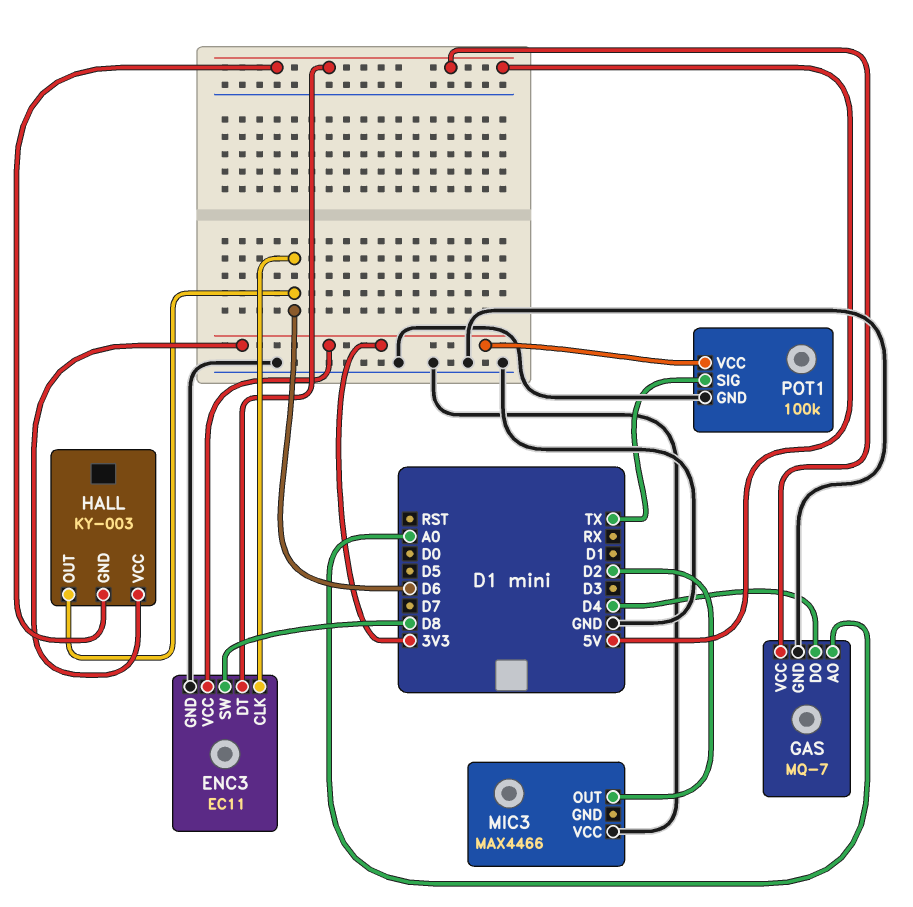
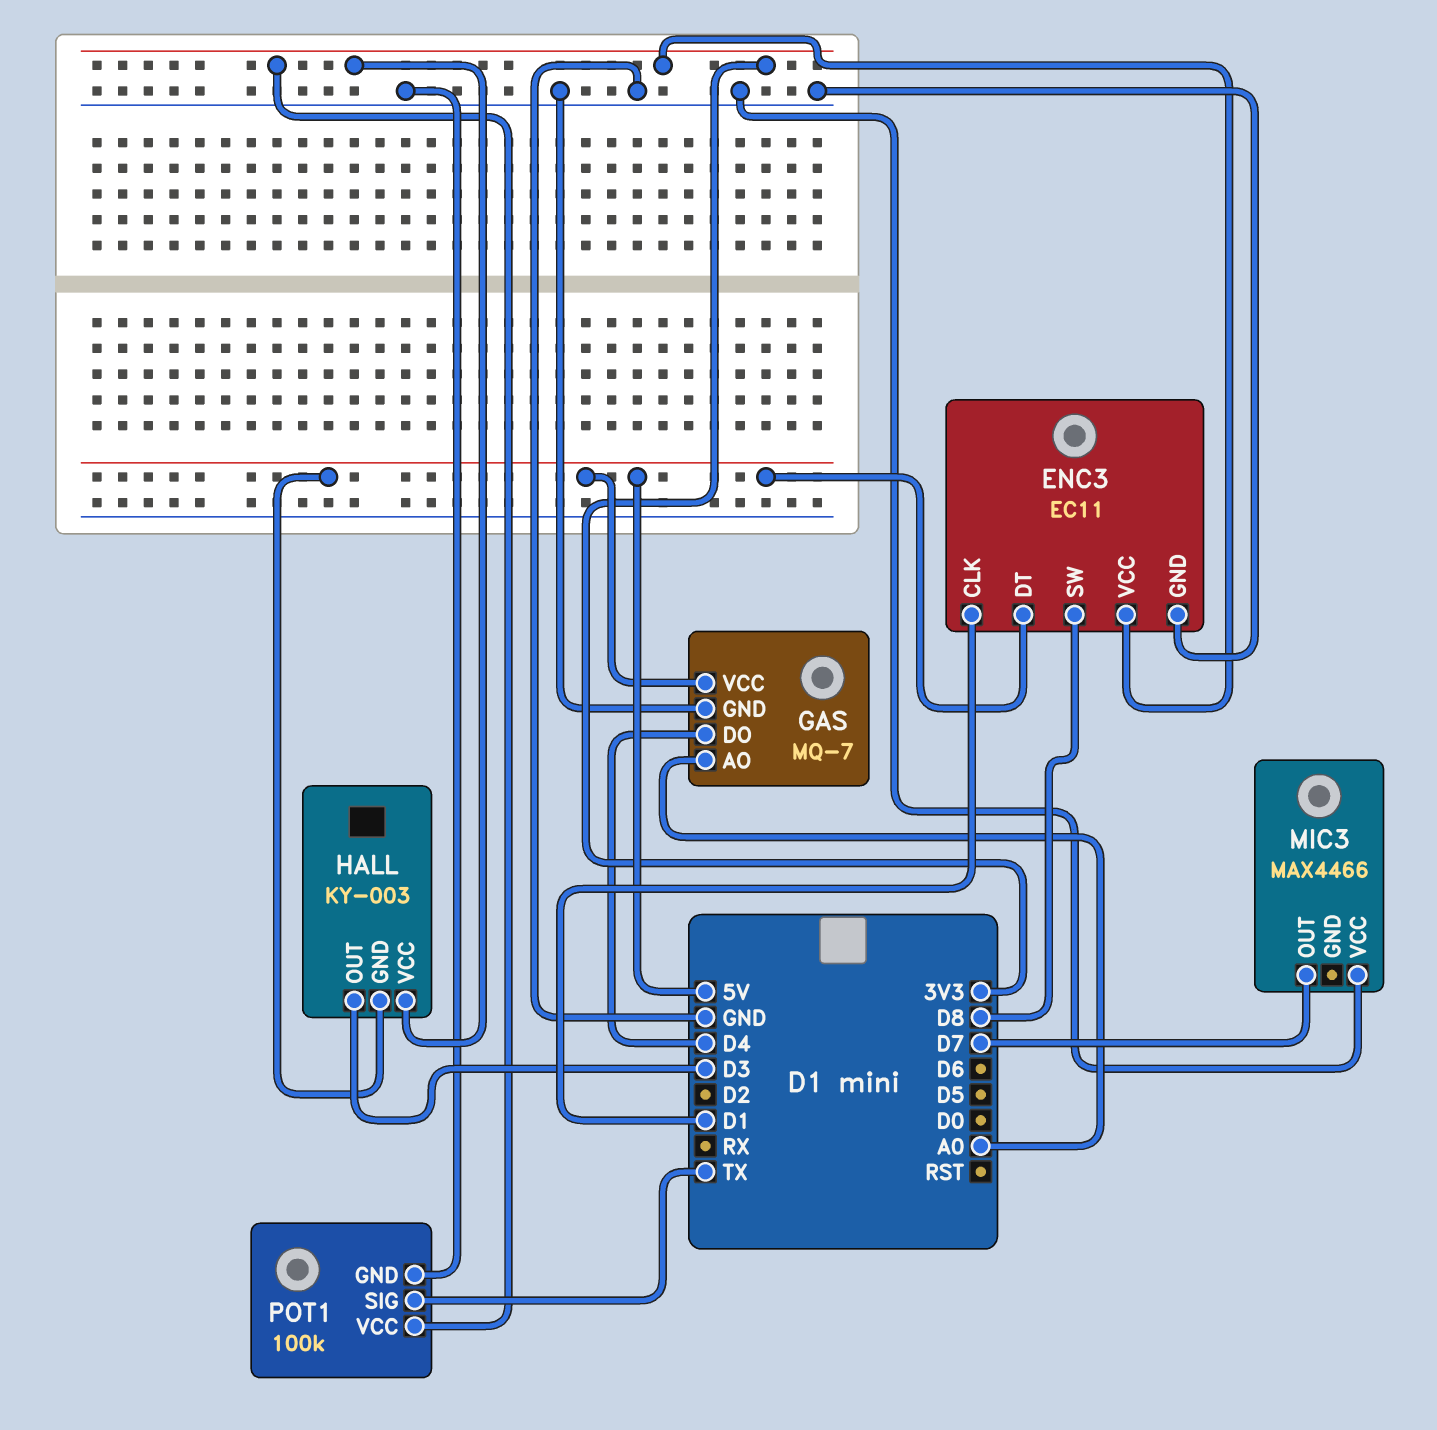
ENC3 pin CLK: D6 -> D1
HALL pin OUT: D6 -> D3
MIC3 pin OUT: D2 -> D7

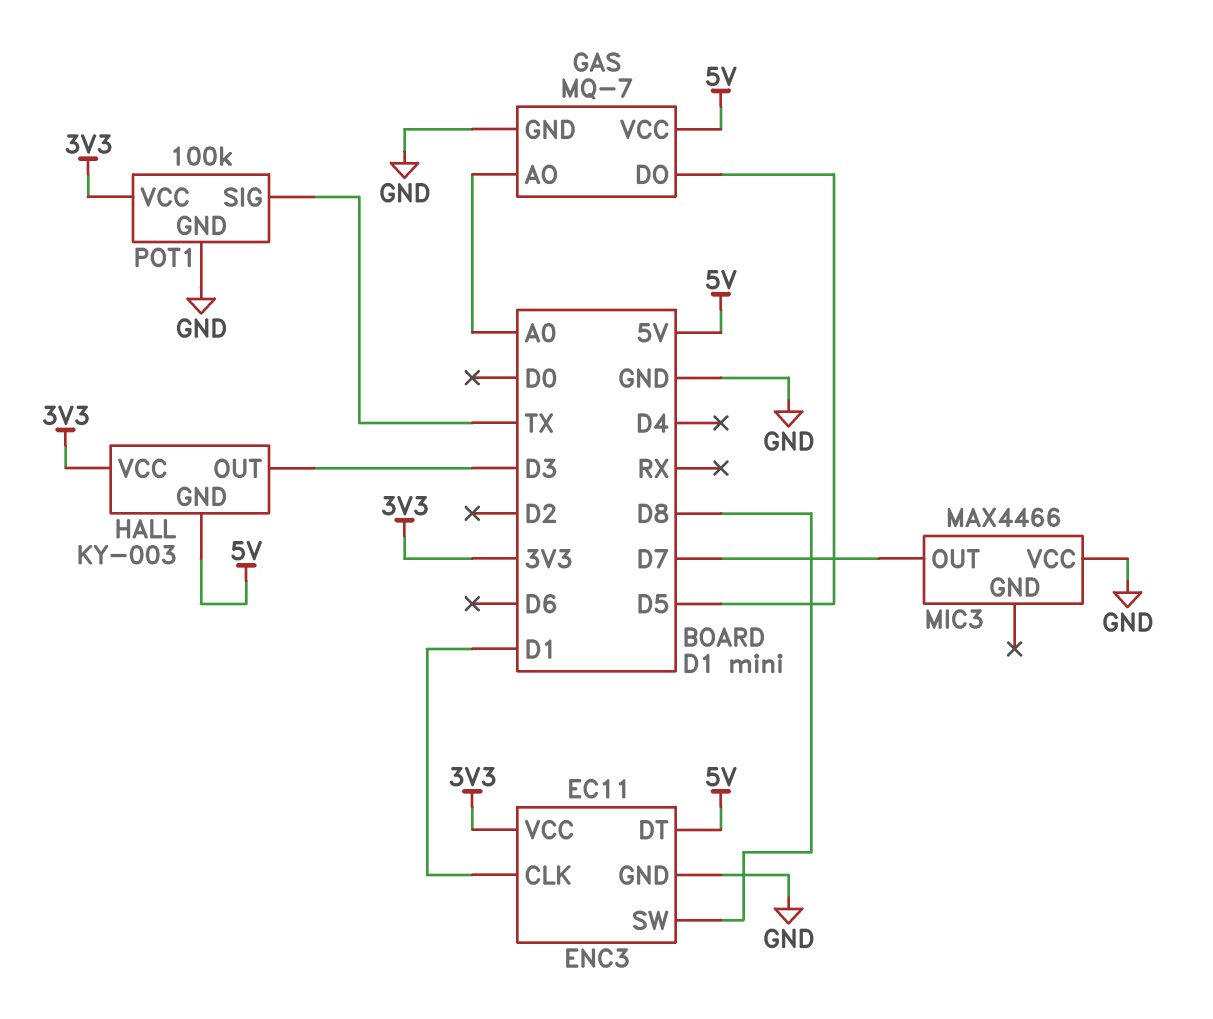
GAS pin DO: D4 -> D5

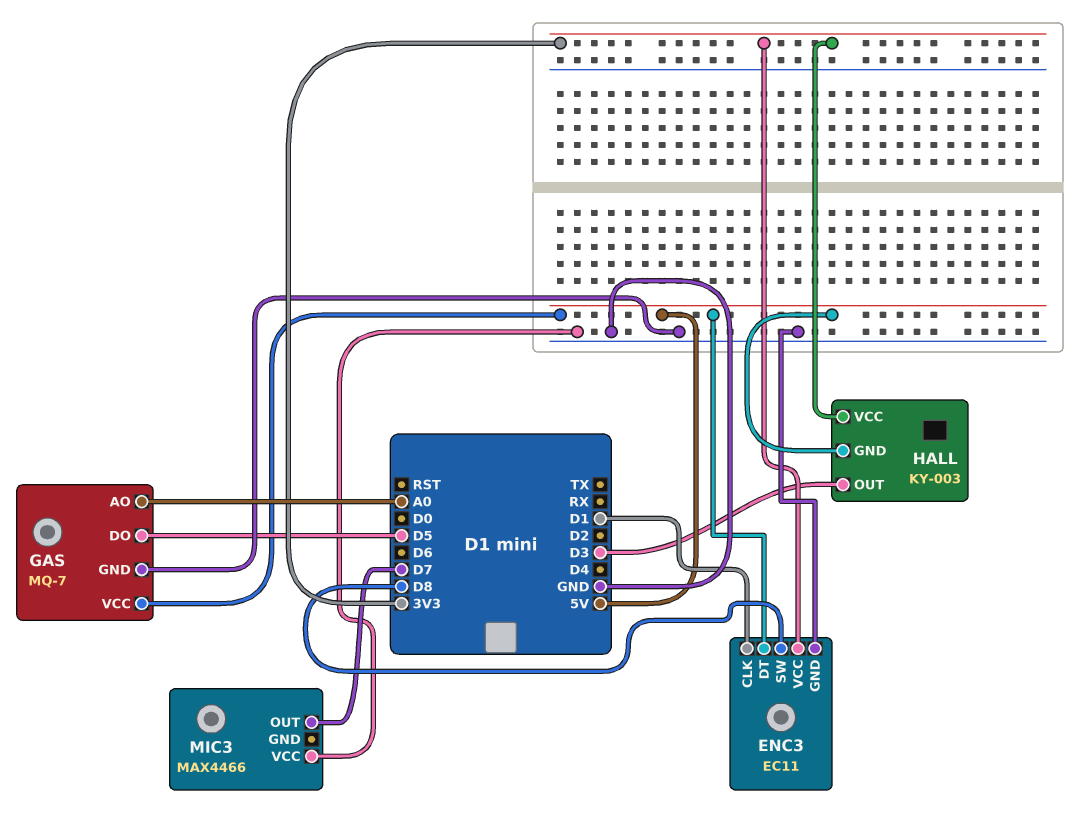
POT1: 100k -> none
POT1 pin GND: GND -> none
POT1 pin SIG: TX -> none
POT1 pin VCC: 3V3 -> none

